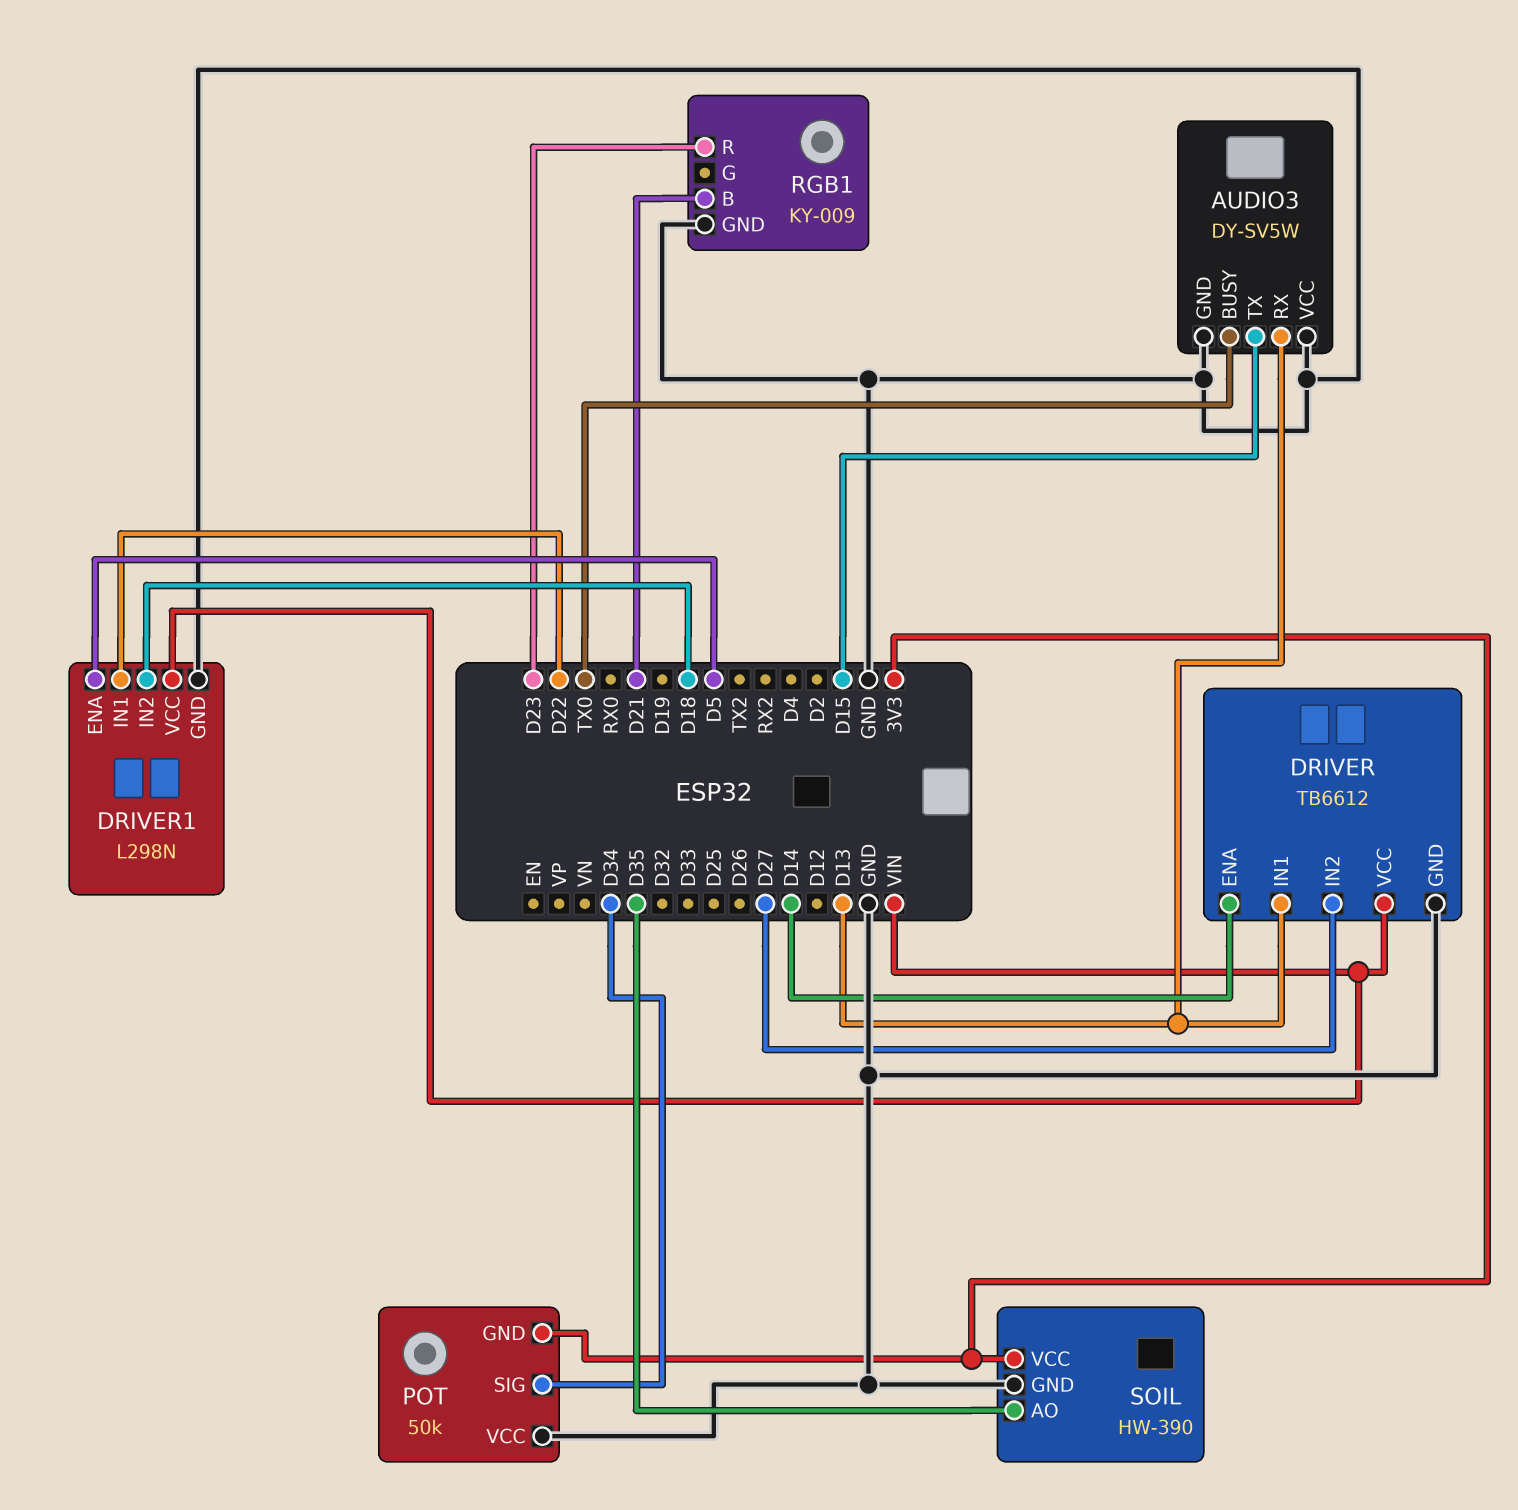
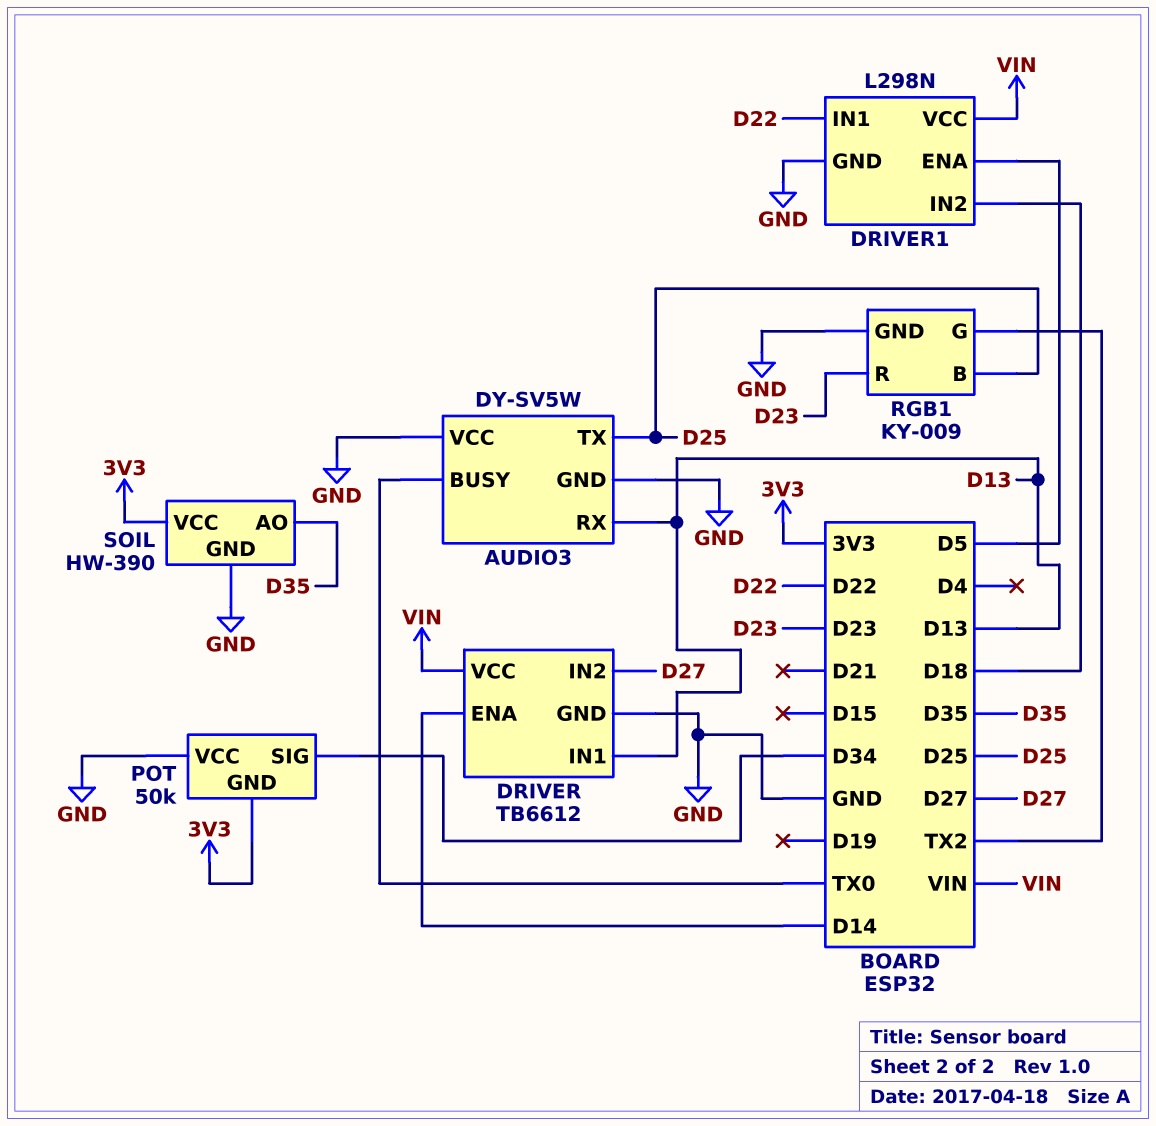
AUDIO3 pin TX: D15 -> D25
RGB1 pin B: D21 -> D25
RGB1 pin G: none -> TX2

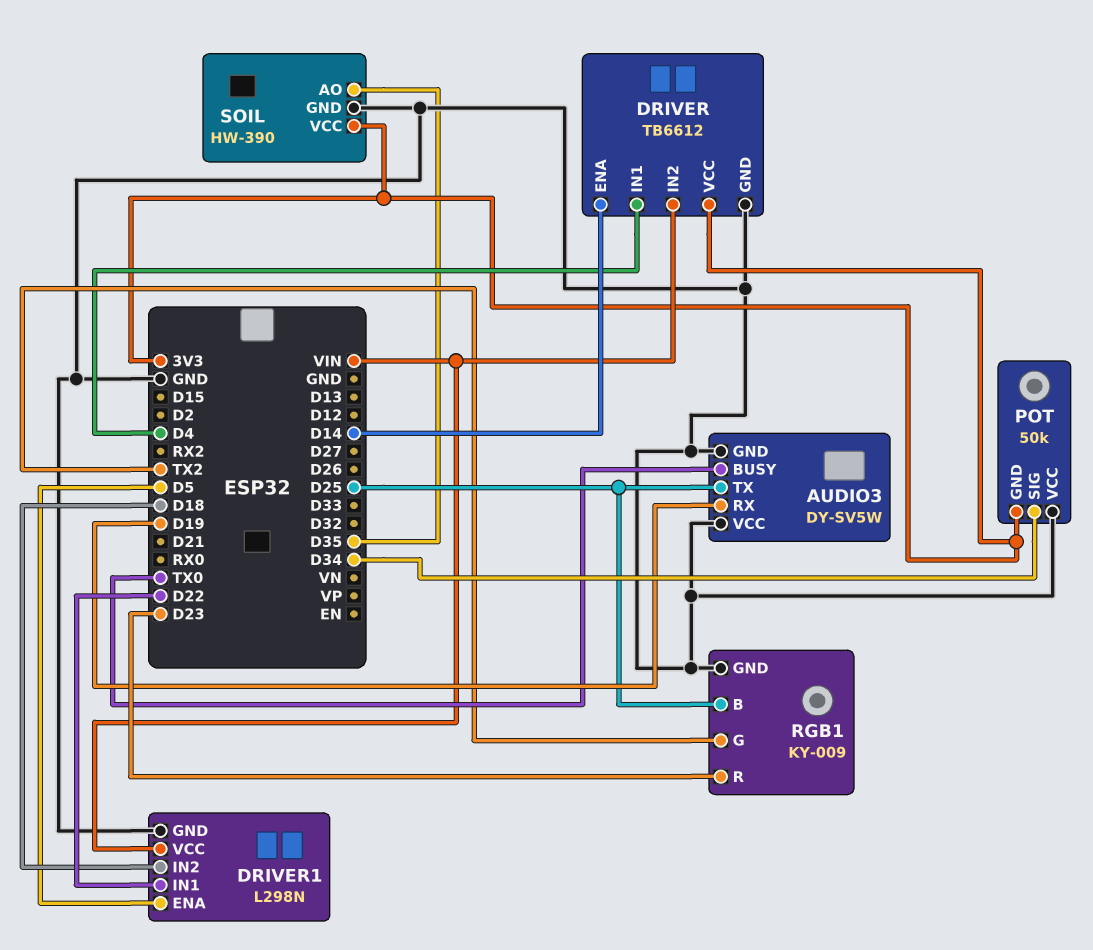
AUDIO3 pin RX: D13 -> D19
DRIVER pin IN1: D13 -> D4
DRIVER pin IN2: D27 -> VIN
DRIVER pin VCC: VIN -> 3V3

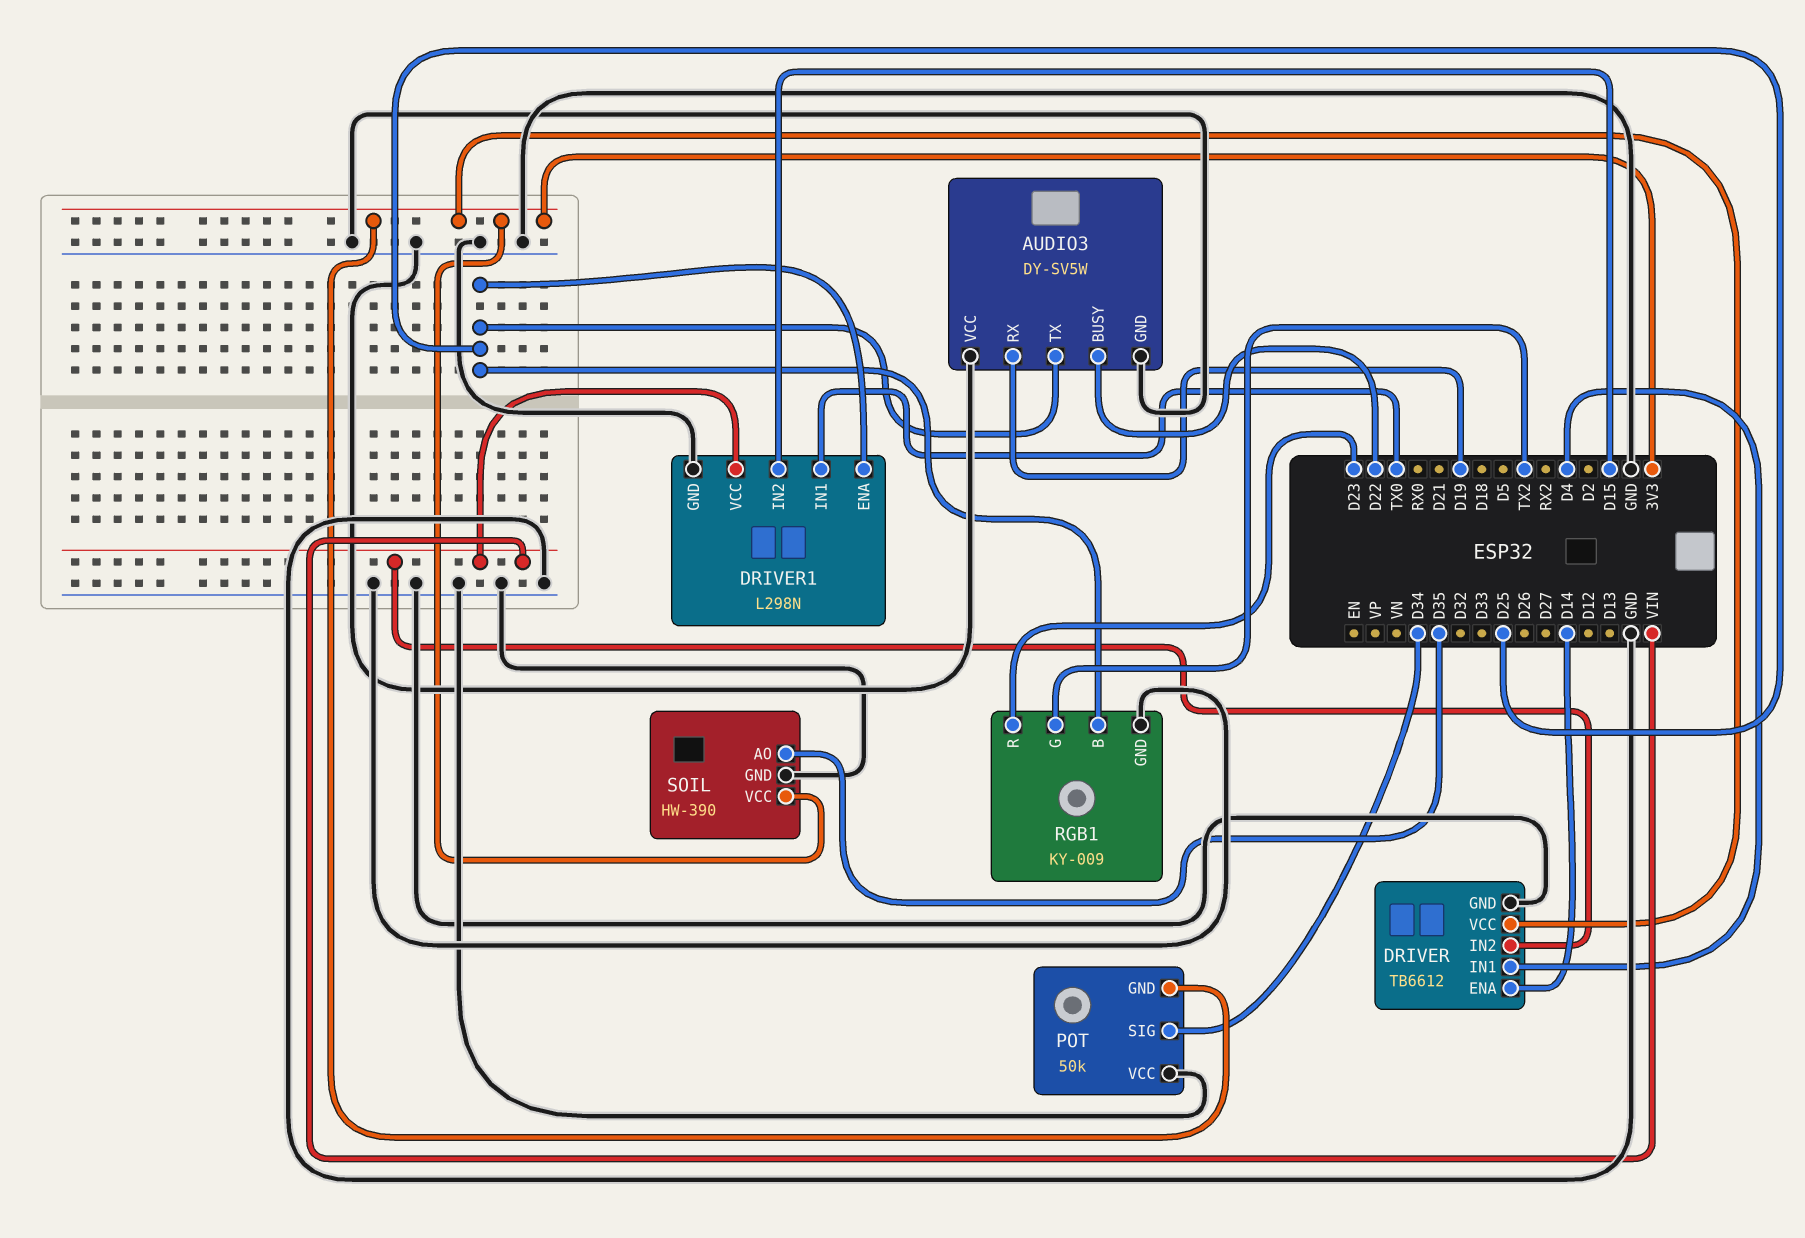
AUDIO3 pin BUSY: TX0 -> D22
DRIVER1 pin ENA: D5 -> D25
DRIVER1 pin IN1: D22 -> TX0
DRIVER1 pin IN2: D18 -> D15

